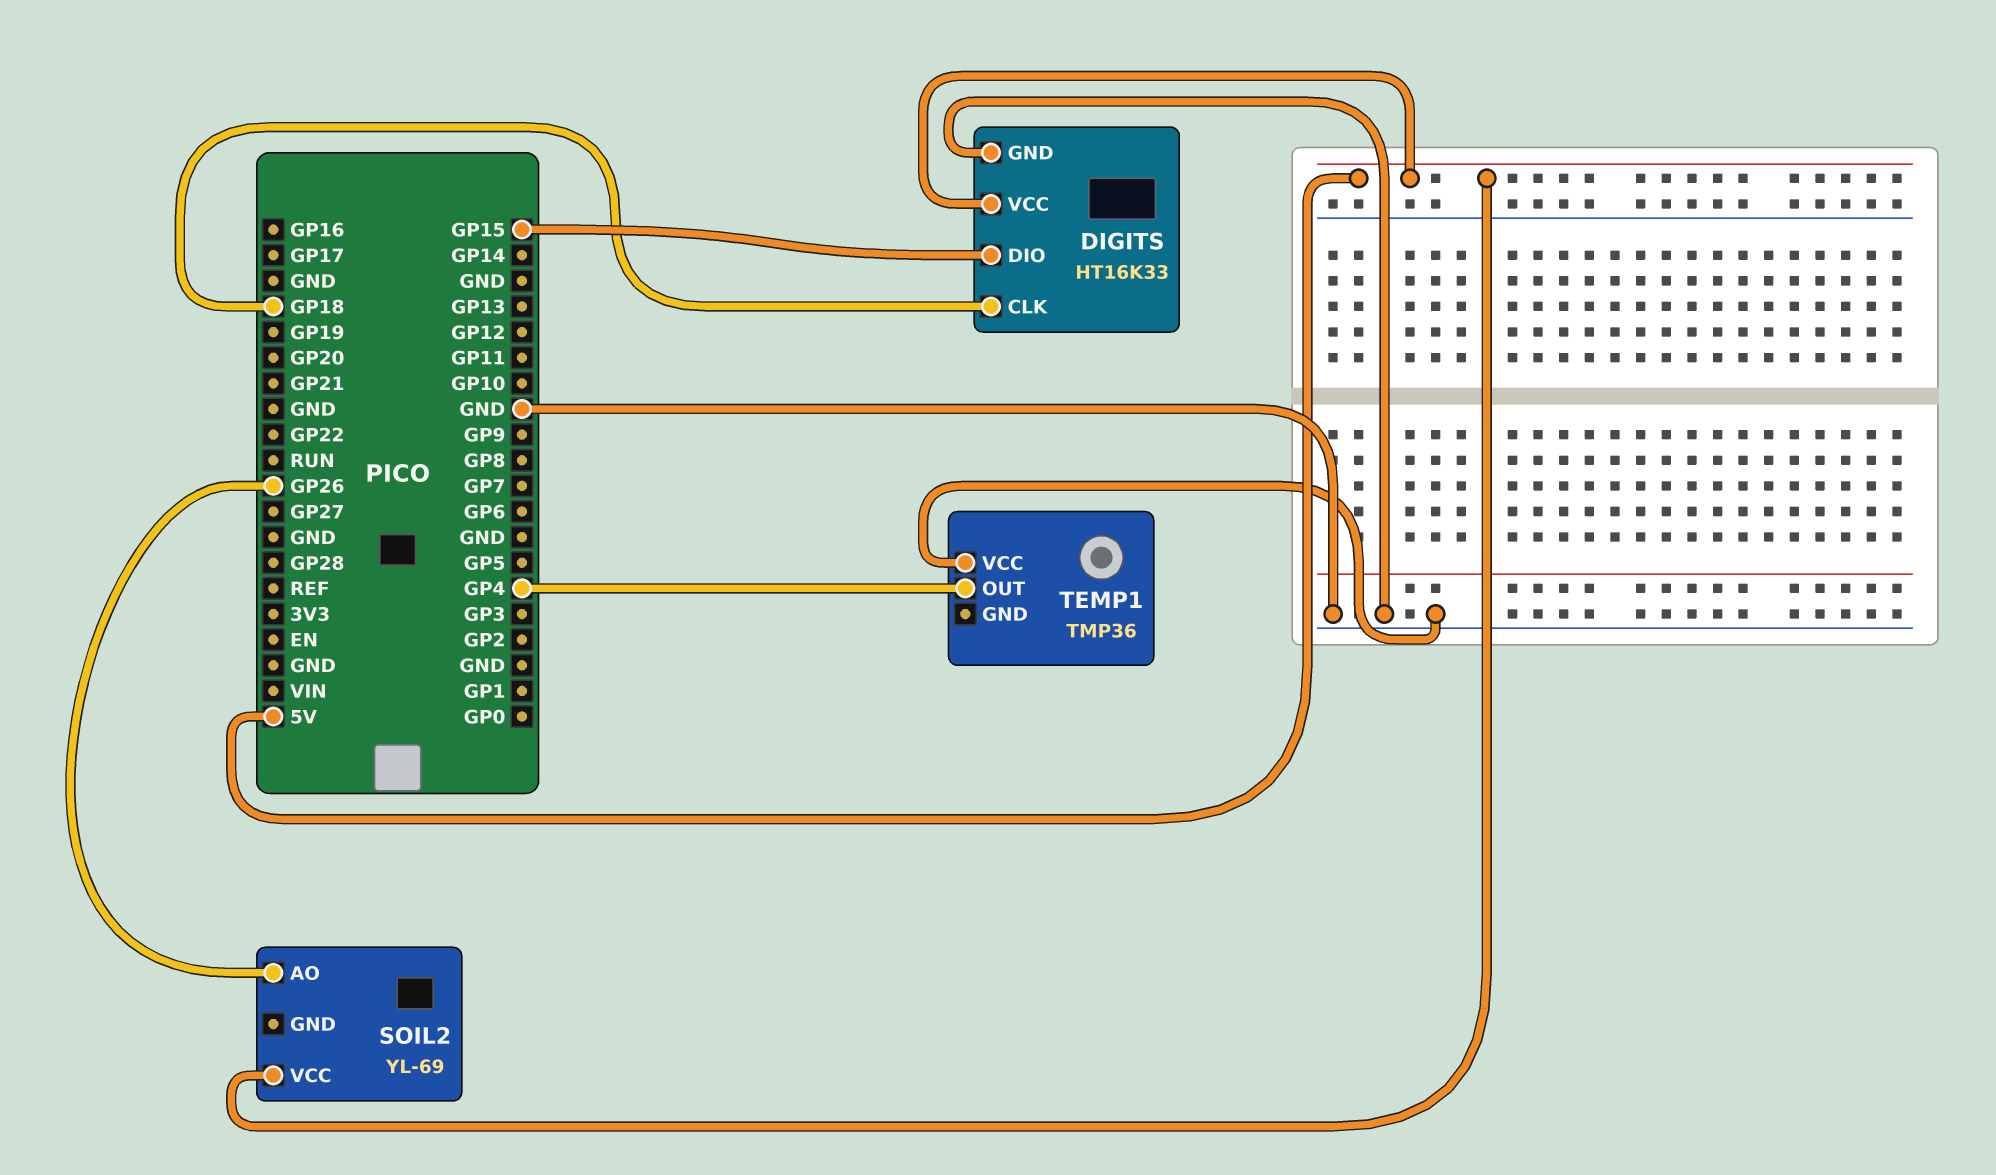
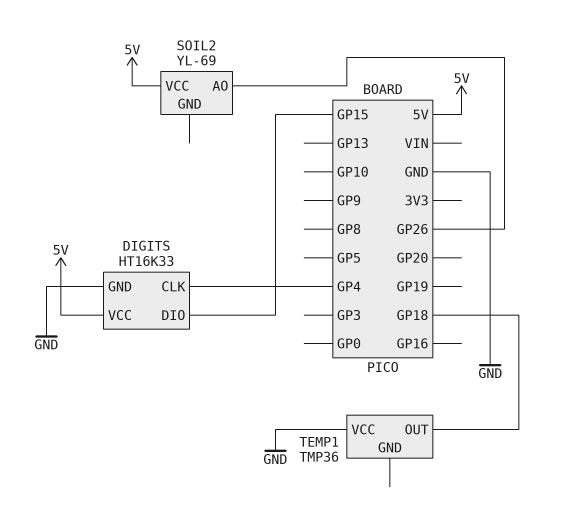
DIGITS pin CLK: GP18 -> GP4
TEMP1 pin OUT: GP4 -> GP18

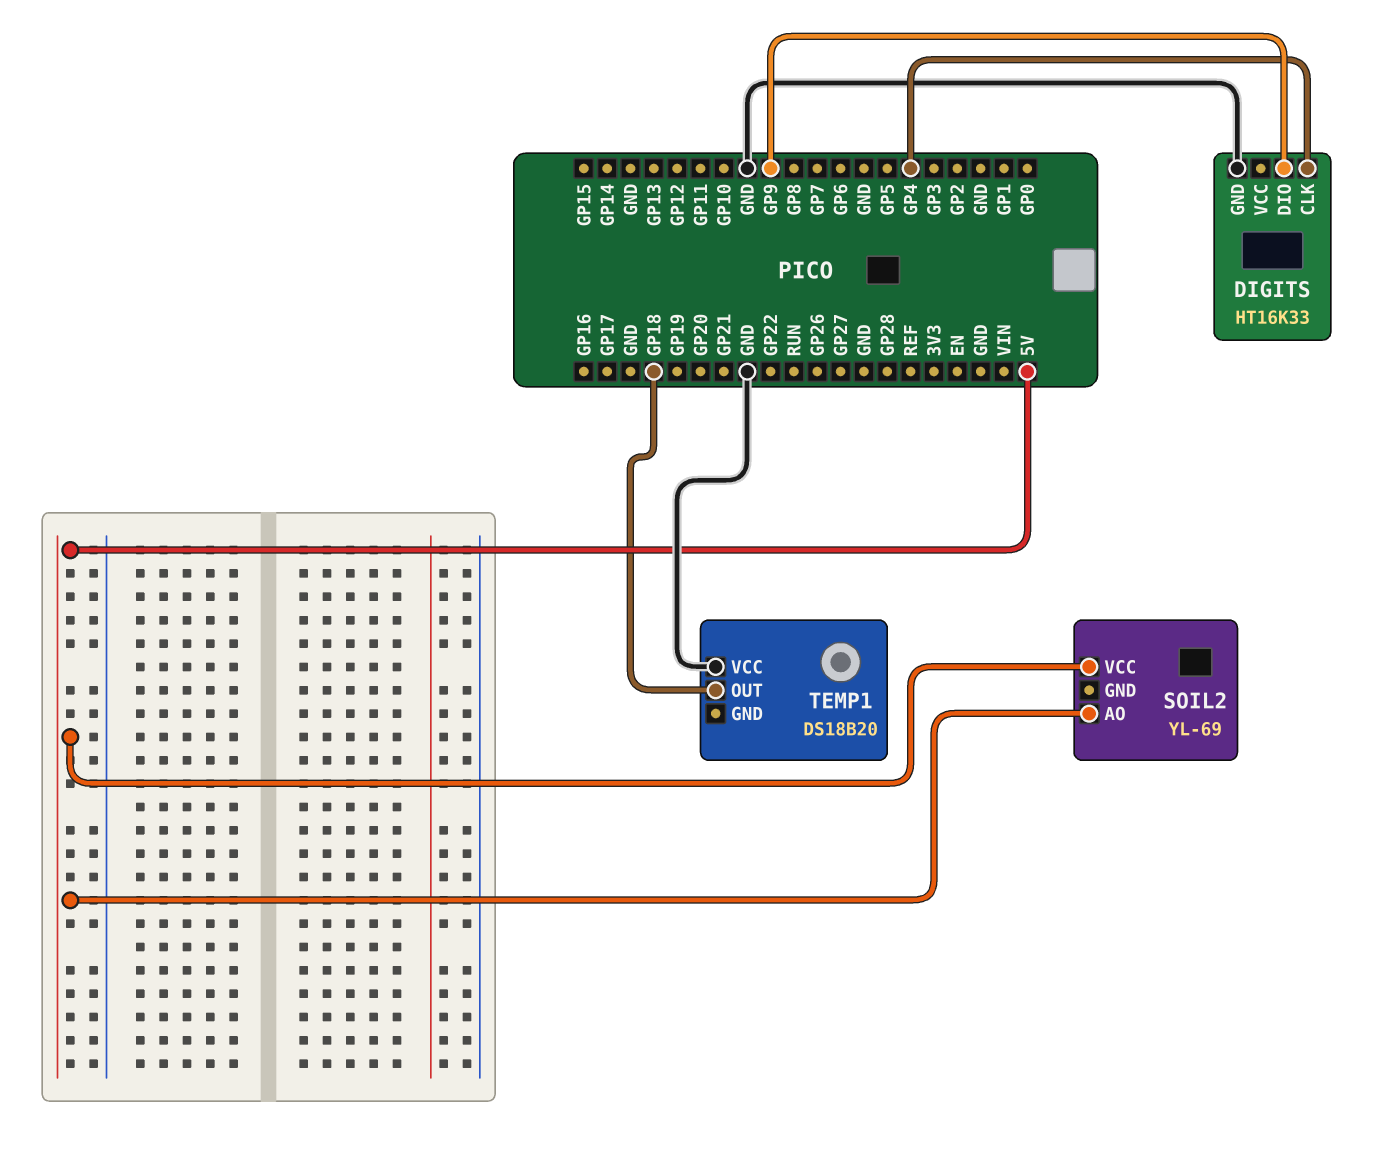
DIGITS pin DIO: GP15 -> GP9
DIGITS pin VCC: 5V -> none
SOIL2 pin AO: GP26 -> 5V
TEMP1: TMP36 -> DS18B20

